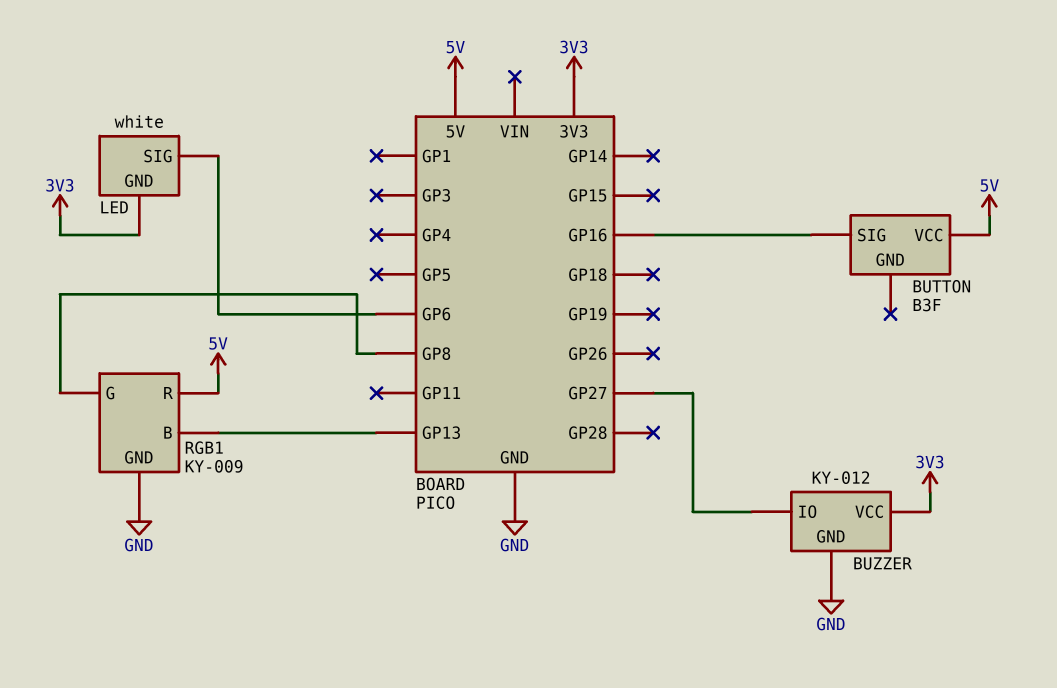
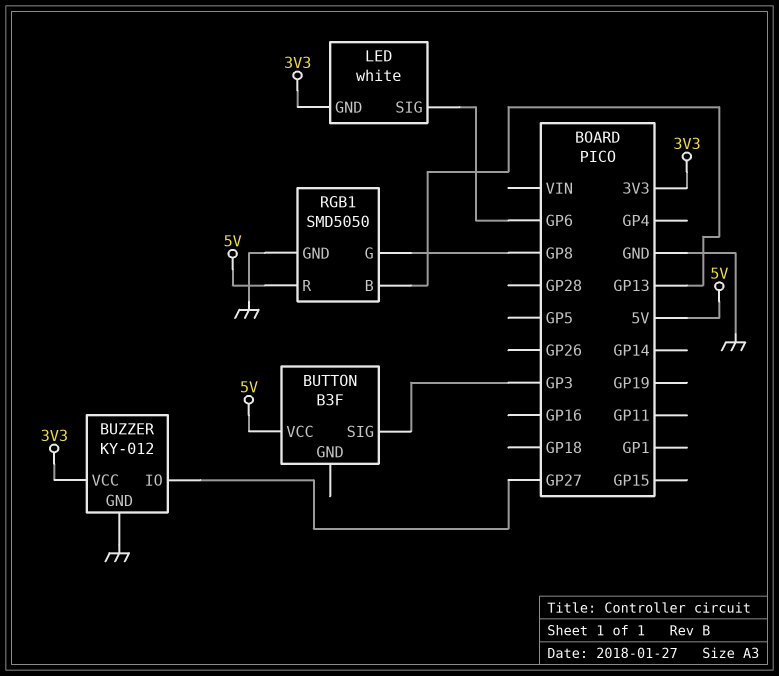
BUTTON pin SIG: GP16 -> GP3
RGB1: KY-009 -> SMD5050

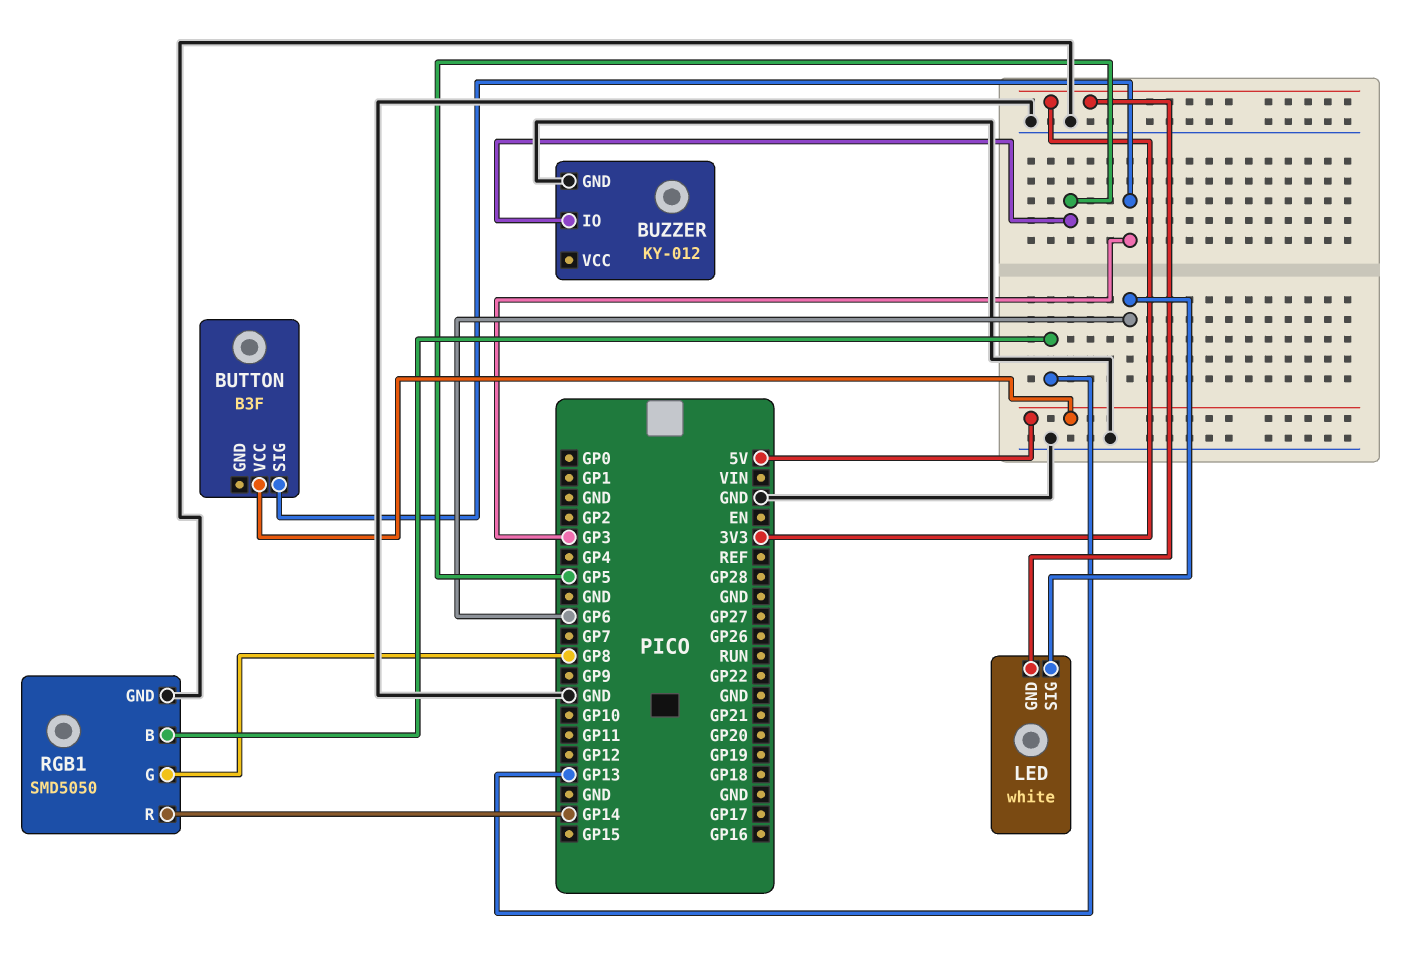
BUZZER pin IO: GP27 -> GP5
BUZZER pin VCC: 3V3 -> none
RGB1 pin R: 5V -> GP14

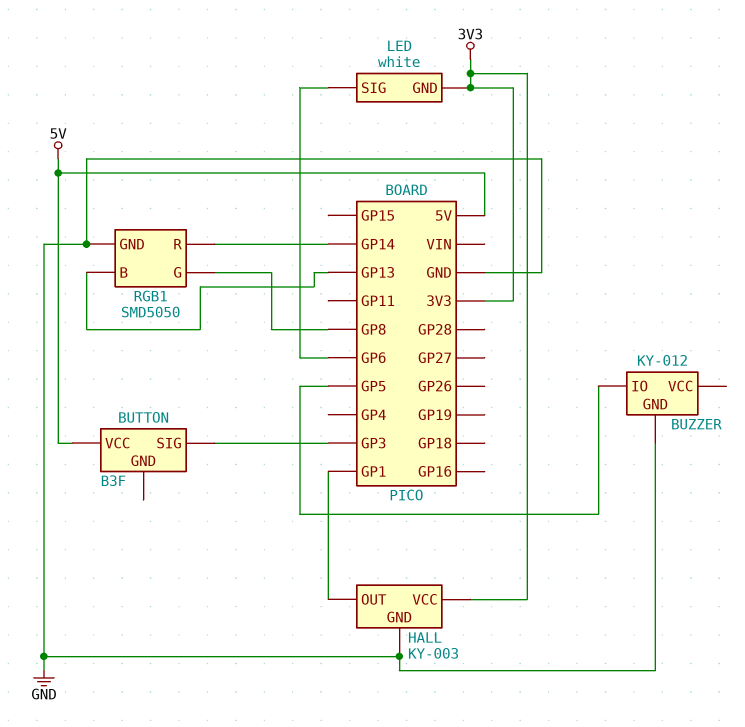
HALL: none -> KY-003
HALL pin GND: none -> GND
HALL pin OUT: none -> GP1
HALL pin VCC: none -> 3V3

